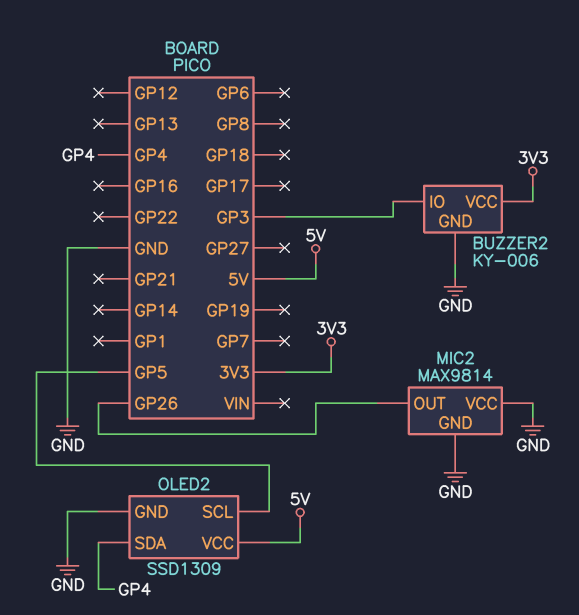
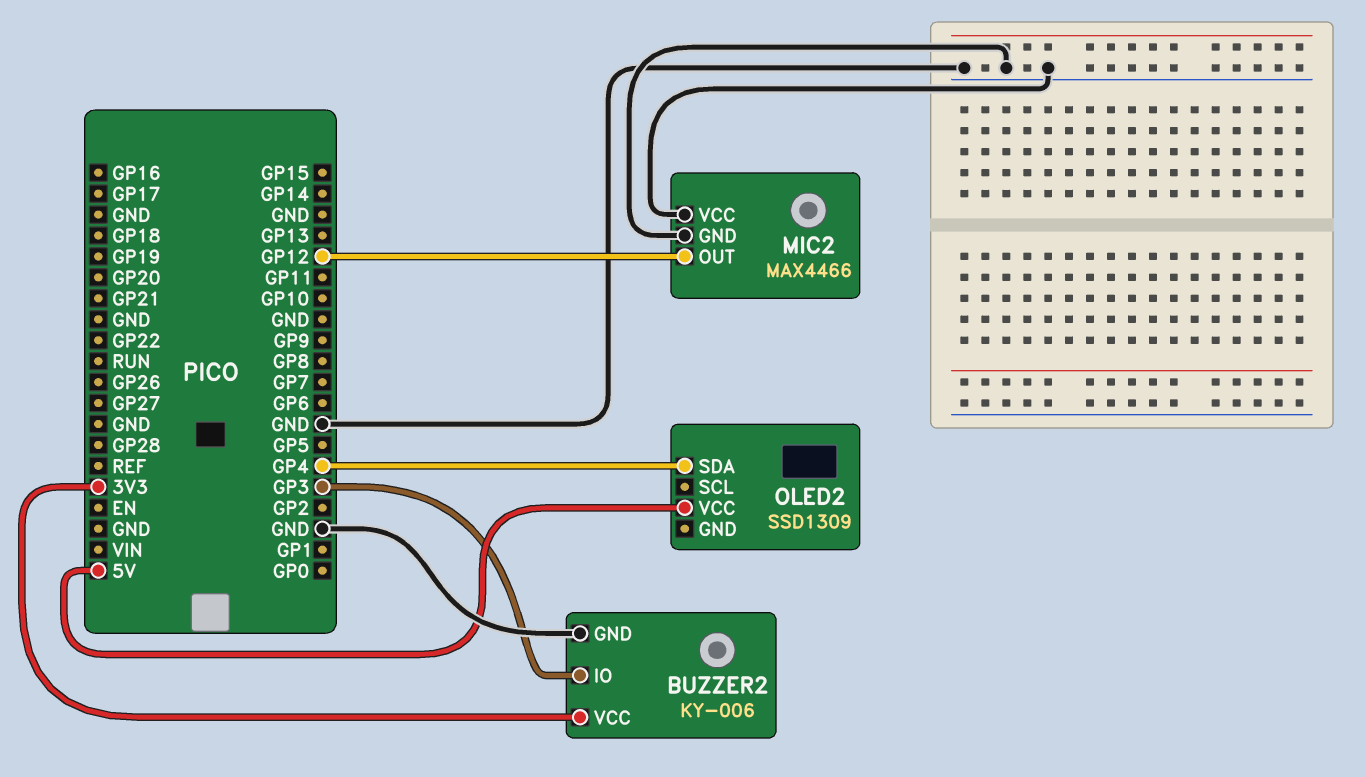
MIC2: MAX9814 -> MAX4466
MIC2 pin OUT: GP26 -> GP12
OLED2 pin GND: GND -> none
OLED2 pin SCL: GP5 -> none

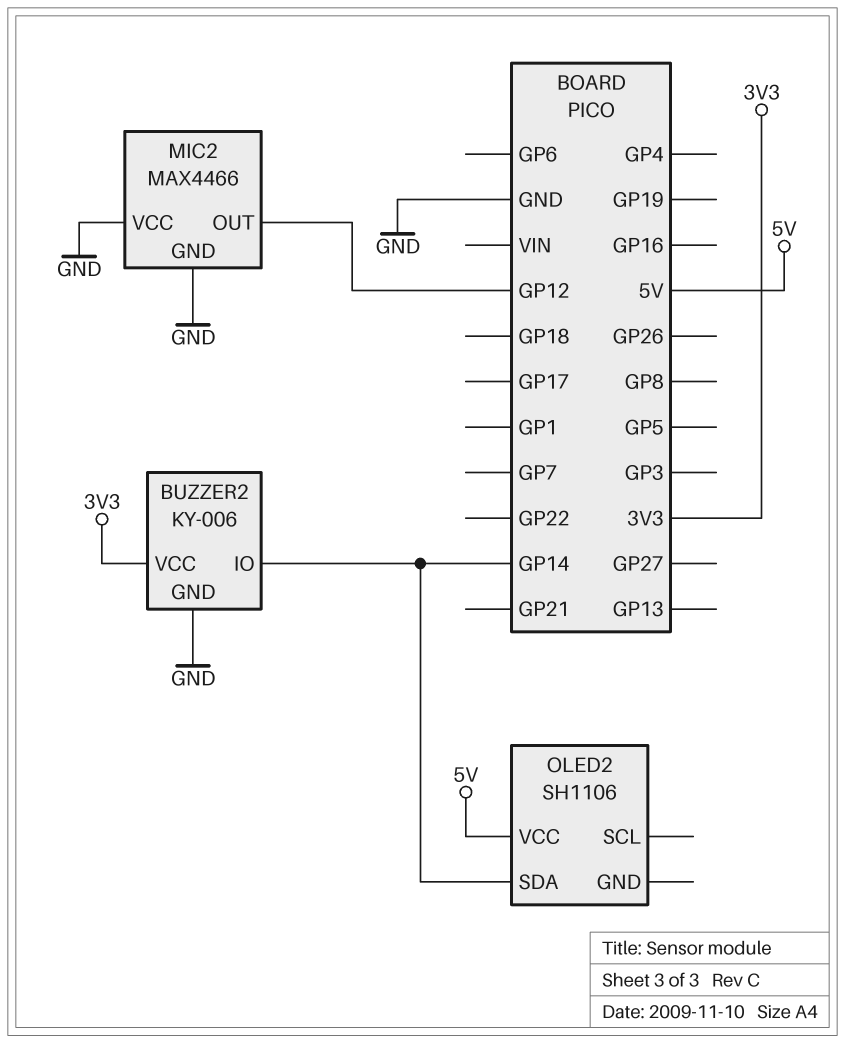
BUZZER2 pin IO: GP3 -> GP14
OLED2: SSD1309 -> SH1106
OLED2 pin SDA: GP4 -> GP14

